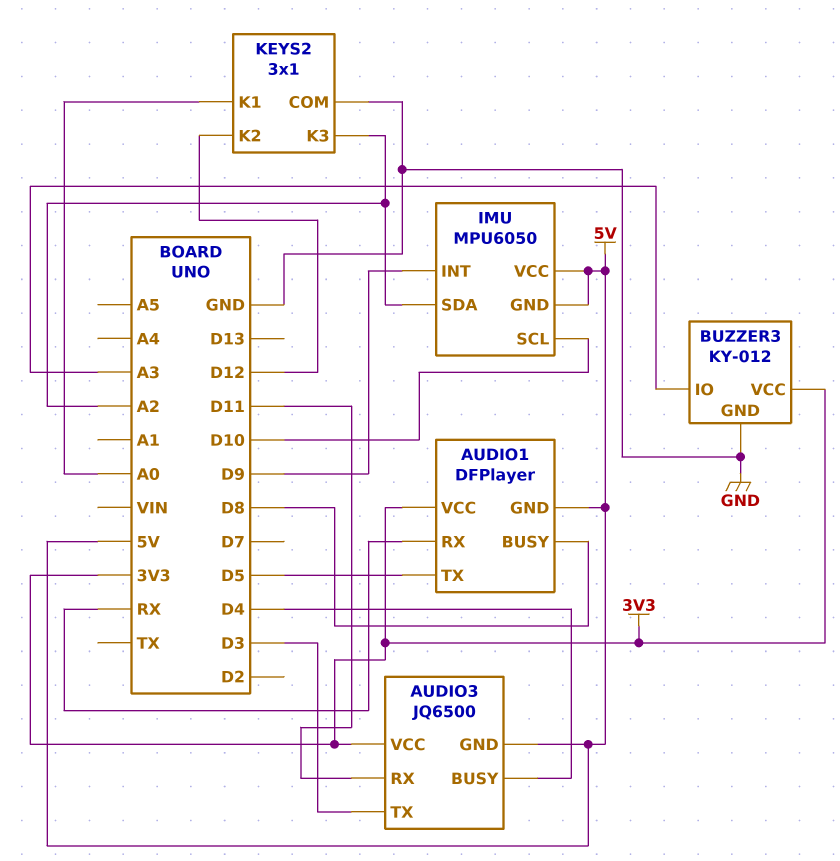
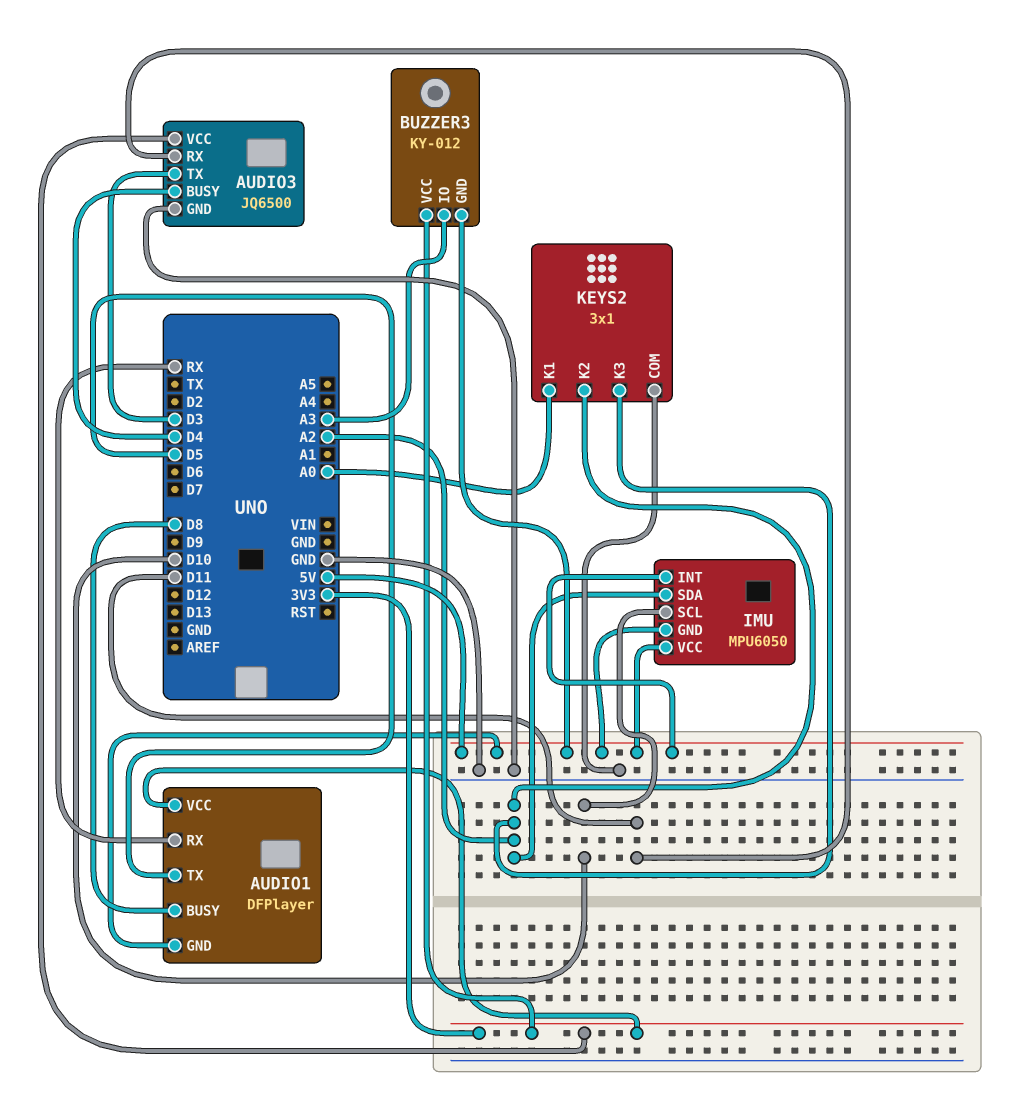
AUDIO3 pin GND: 5V -> GND
BUZZER3 pin GND: GND -> 5V
IMU pin INT: D9 -> 5V
KEYS2 pin K2: D12 -> A2

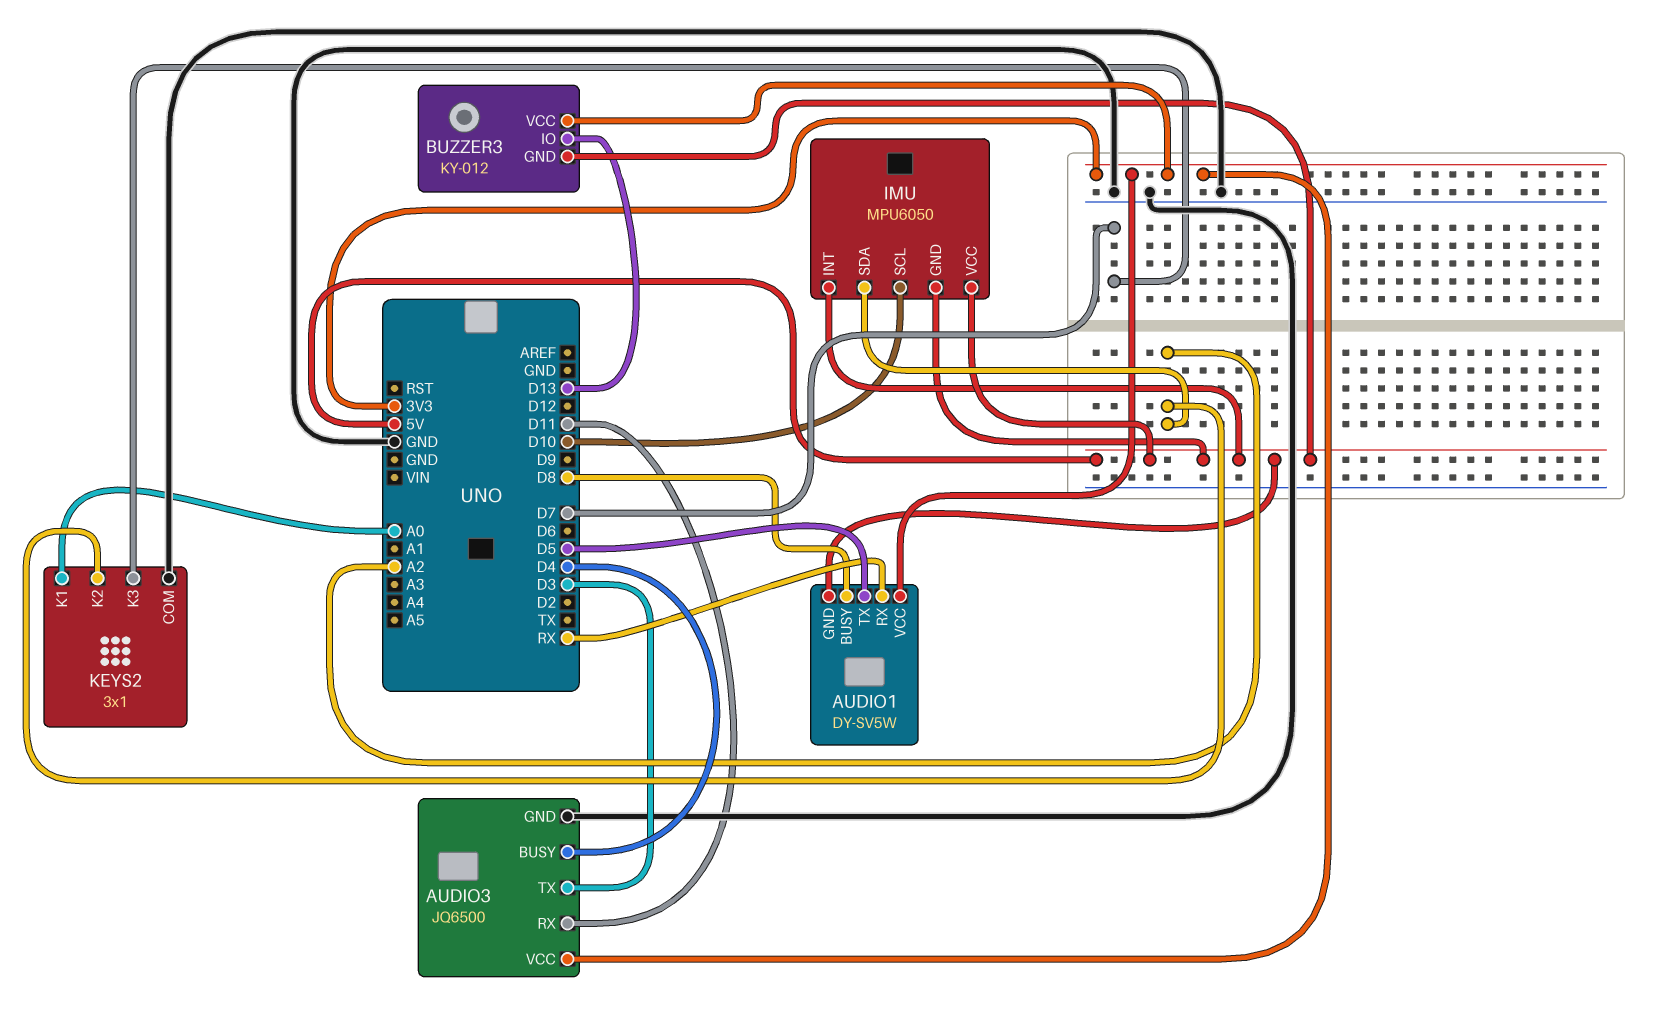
AUDIO1: DFPlayer -> DY-SV5W
BUZZER3 pin IO: A3 -> D13
KEYS2 pin K3: A2 -> D7

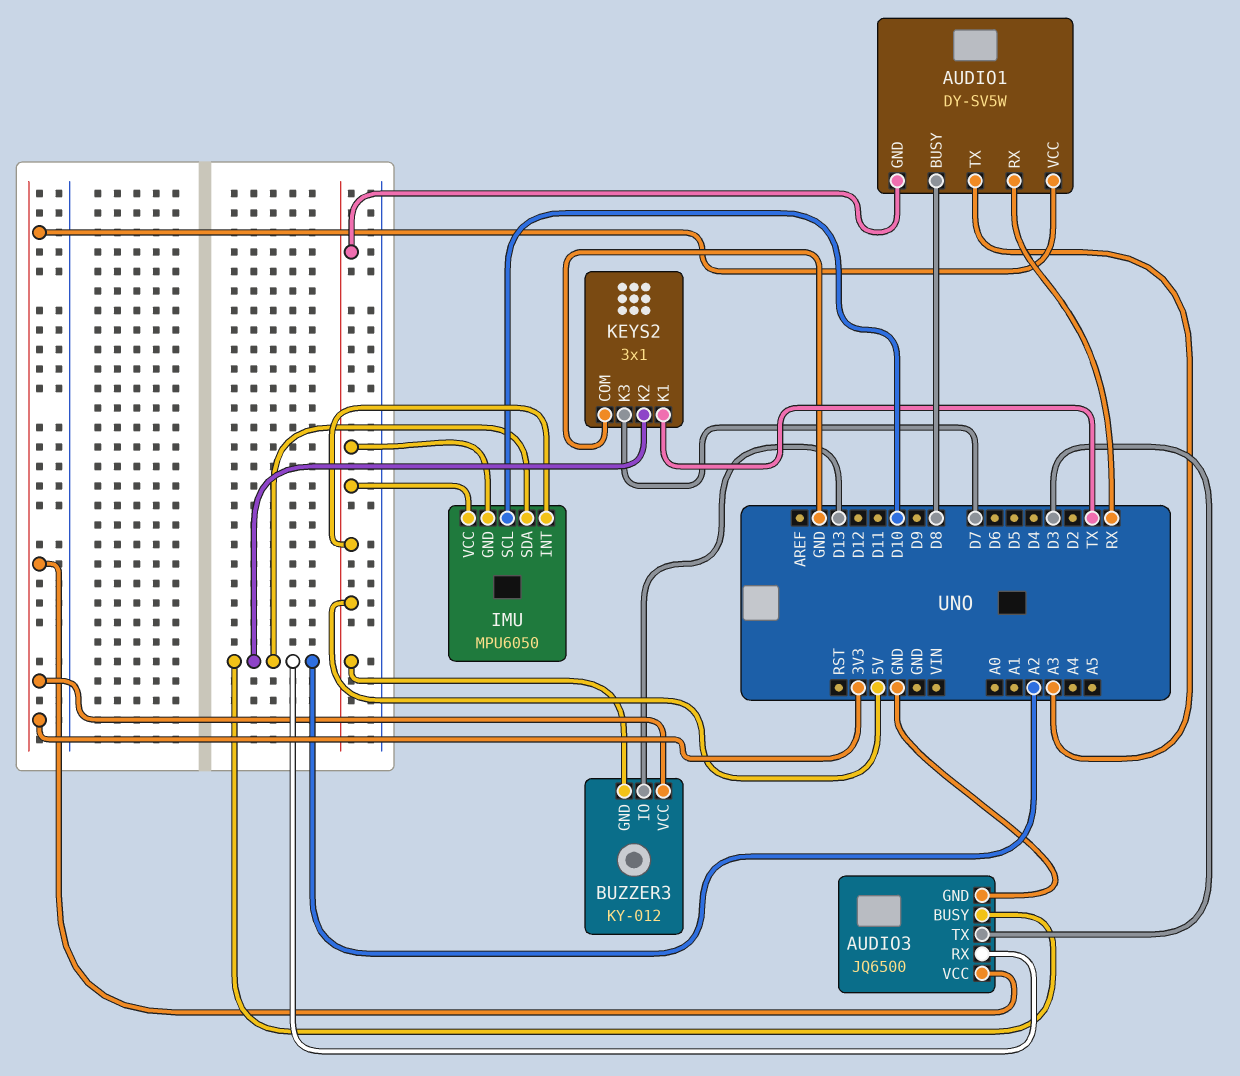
AUDIO1 pin TX: D5 -> A3
AUDIO3 pin BUSY: D4 -> A2
AUDIO3 pin RX: D11 -> A2
KEYS2 pin K1: A0 -> TX

